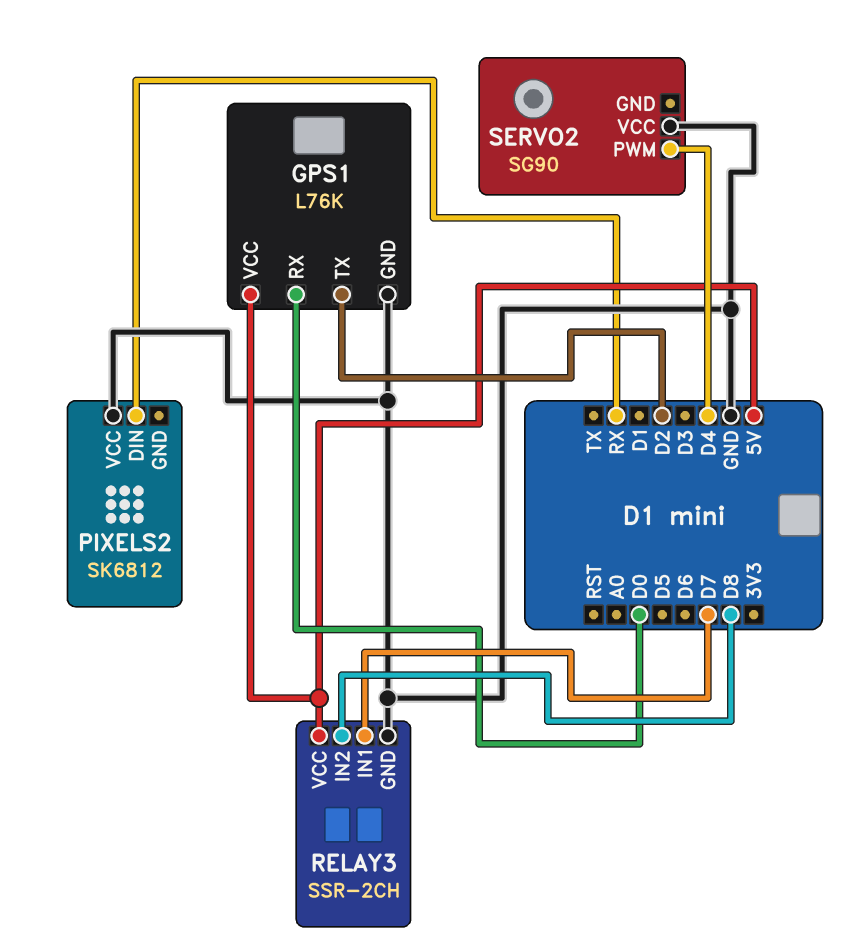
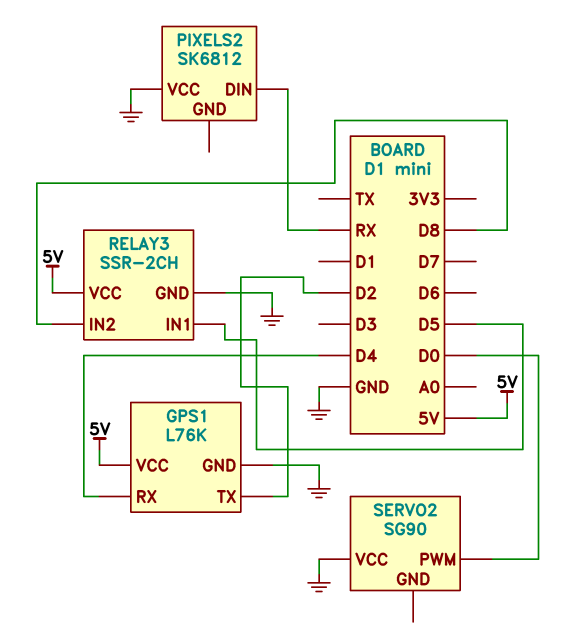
GPS1 pin RX: D0 -> D4
RELAY3 pin IN1: D7 -> D5
SERVO2 pin PWM: D4 -> D0

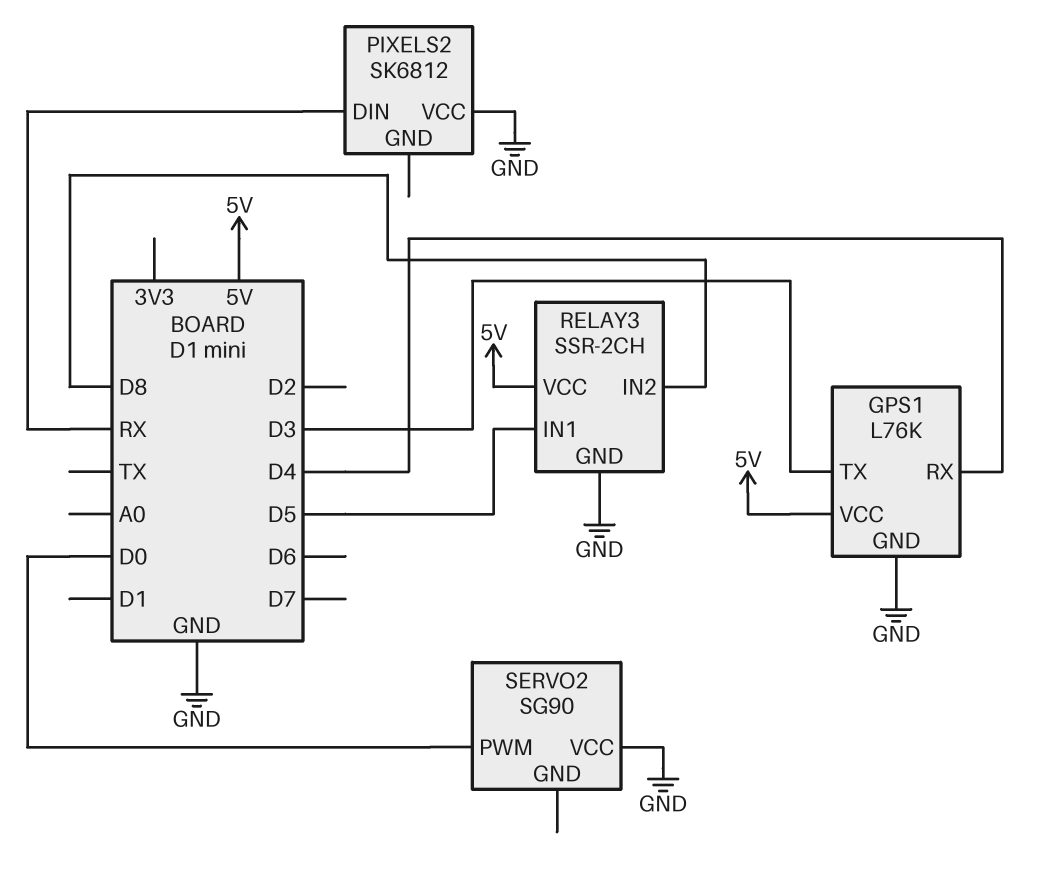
GPS1 pin TX: D2 -> D3

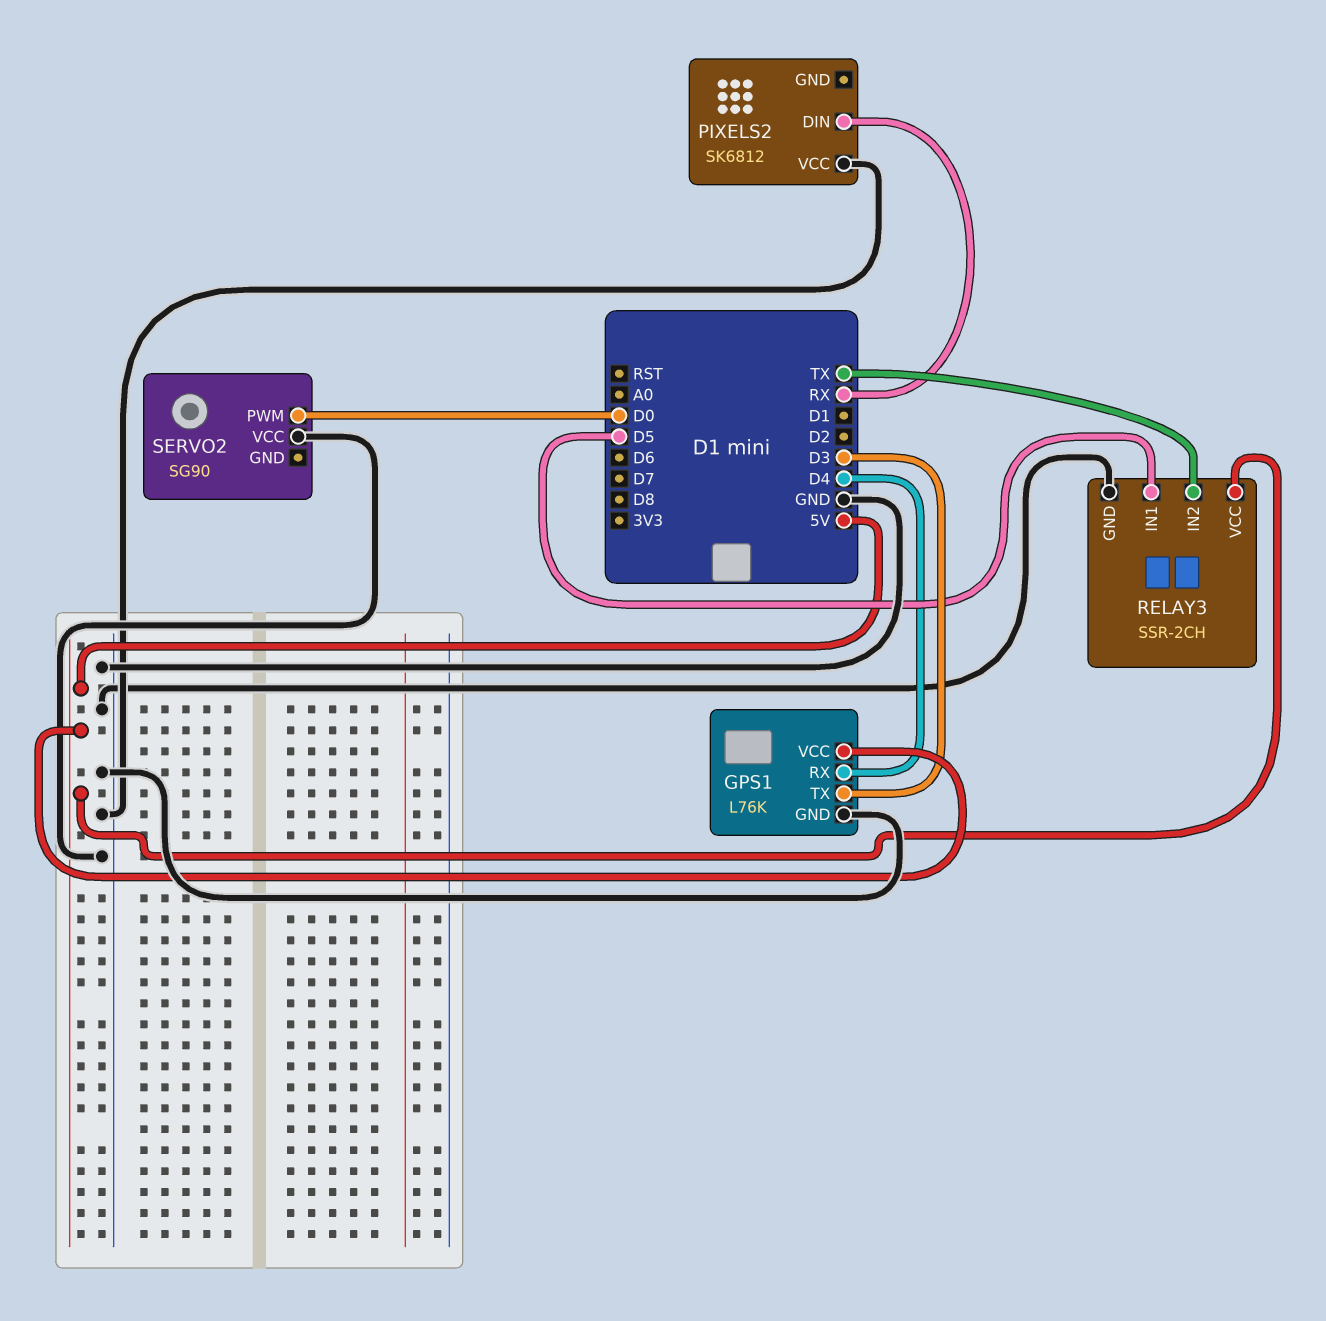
RELAY3 pin IN2: D8 -> TX

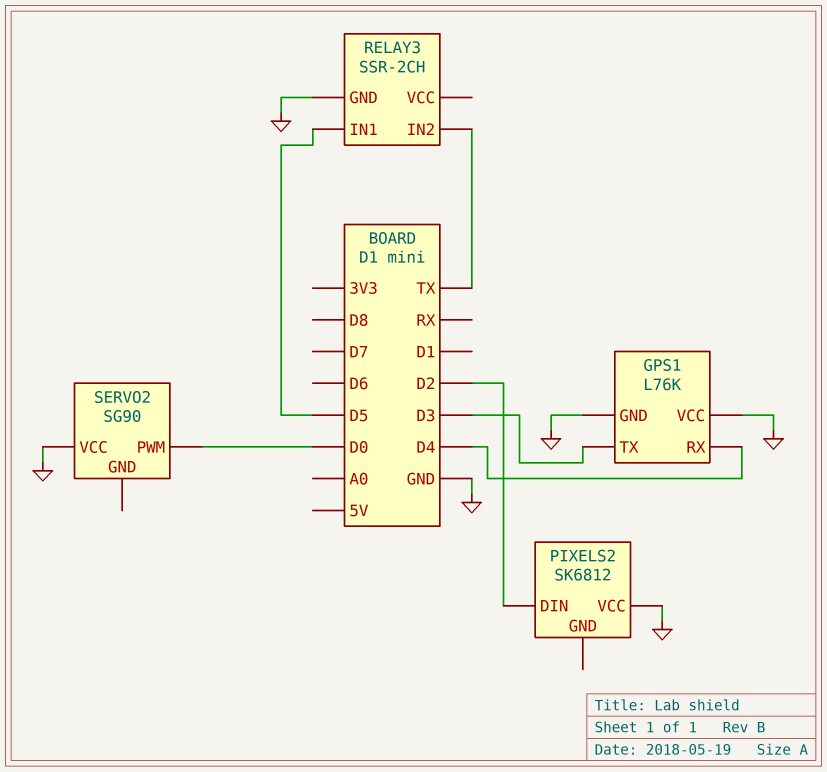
GPS1 pin VCC: 5V -> GND
PIXELS2 pin DIN: RX -> D2
RELAY3 pin VCC: 5V -> none

